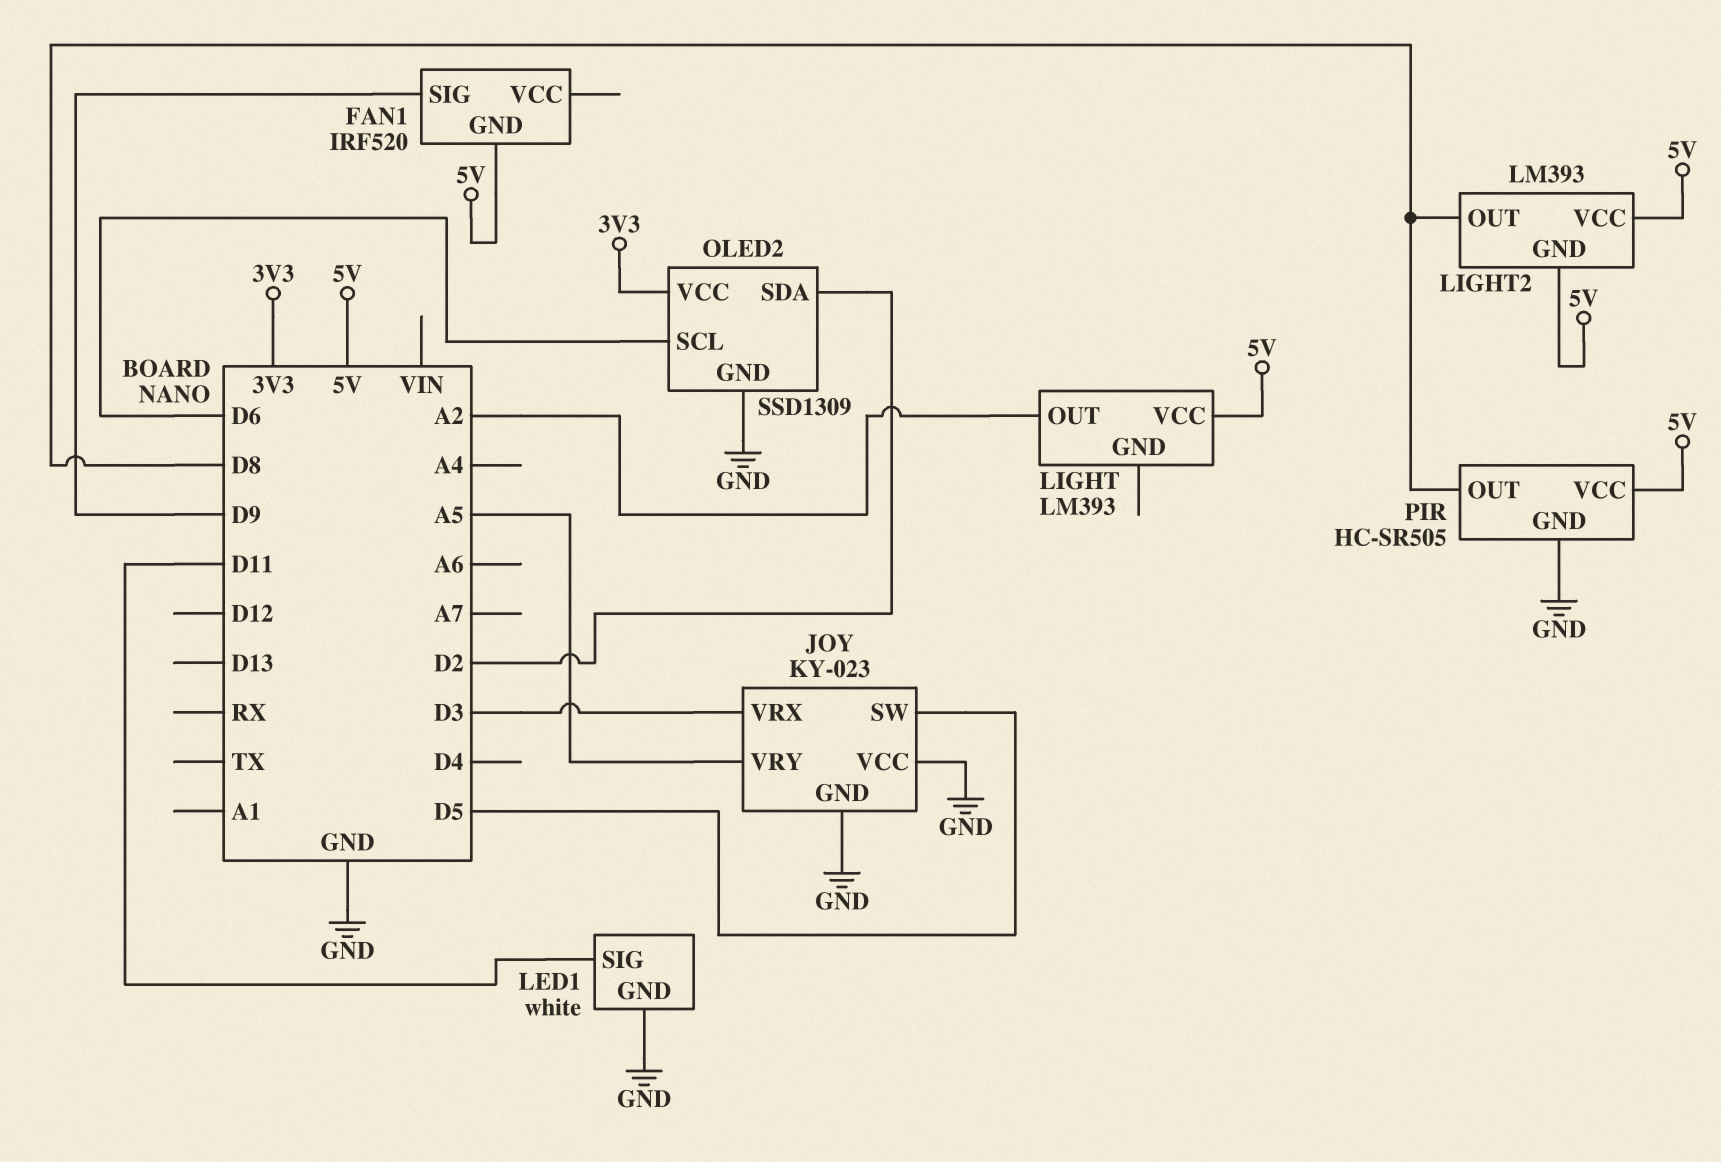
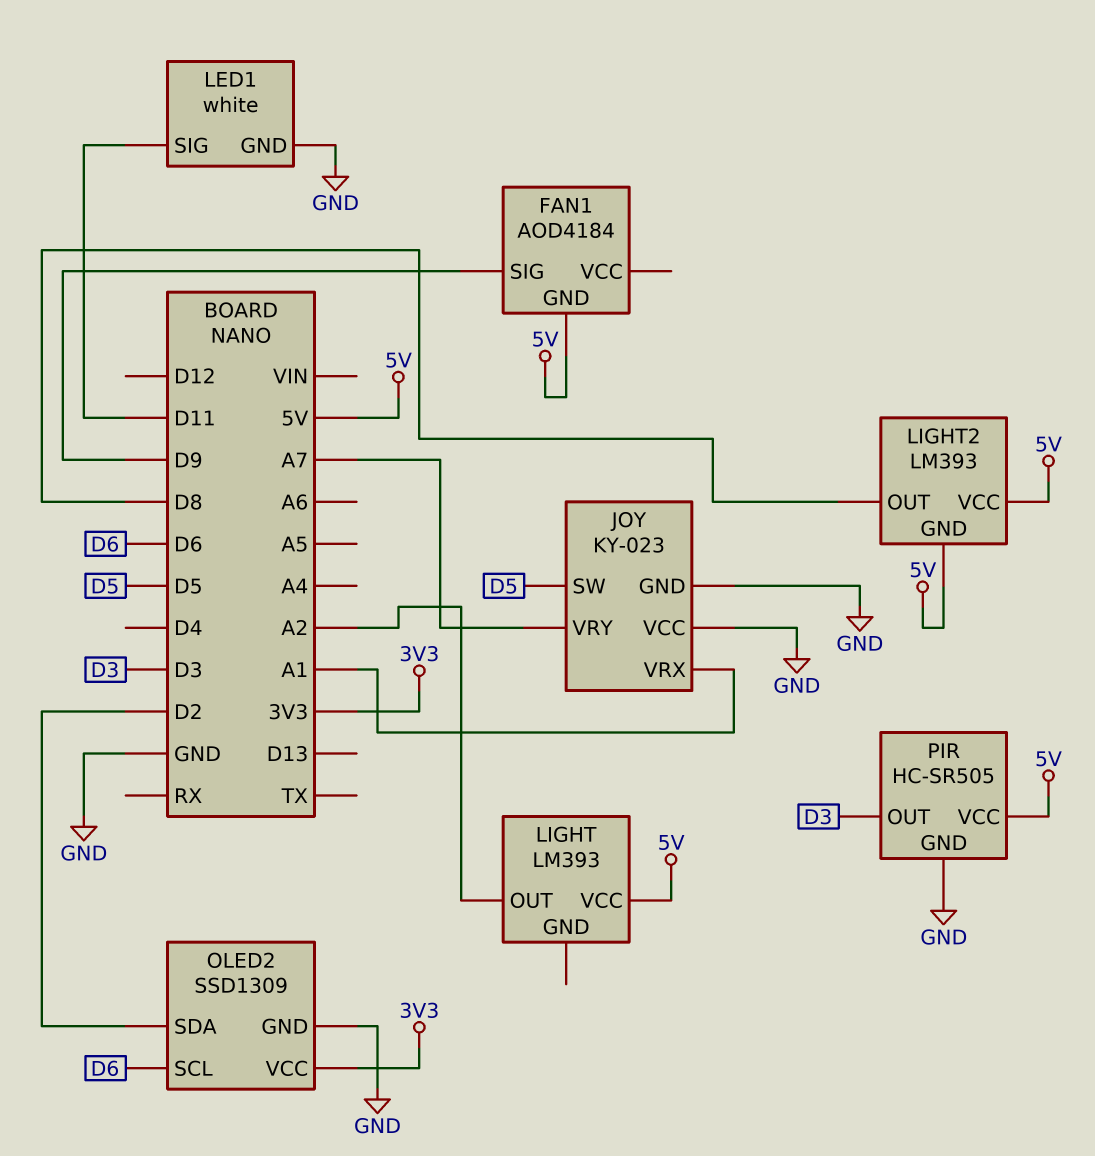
FAN1: IRF520 -> AOD4184
JOY pin VRX: D3 -> A1
JOY pin VRY: A5 -> A7
PIR pin OUT: D8 -> D3

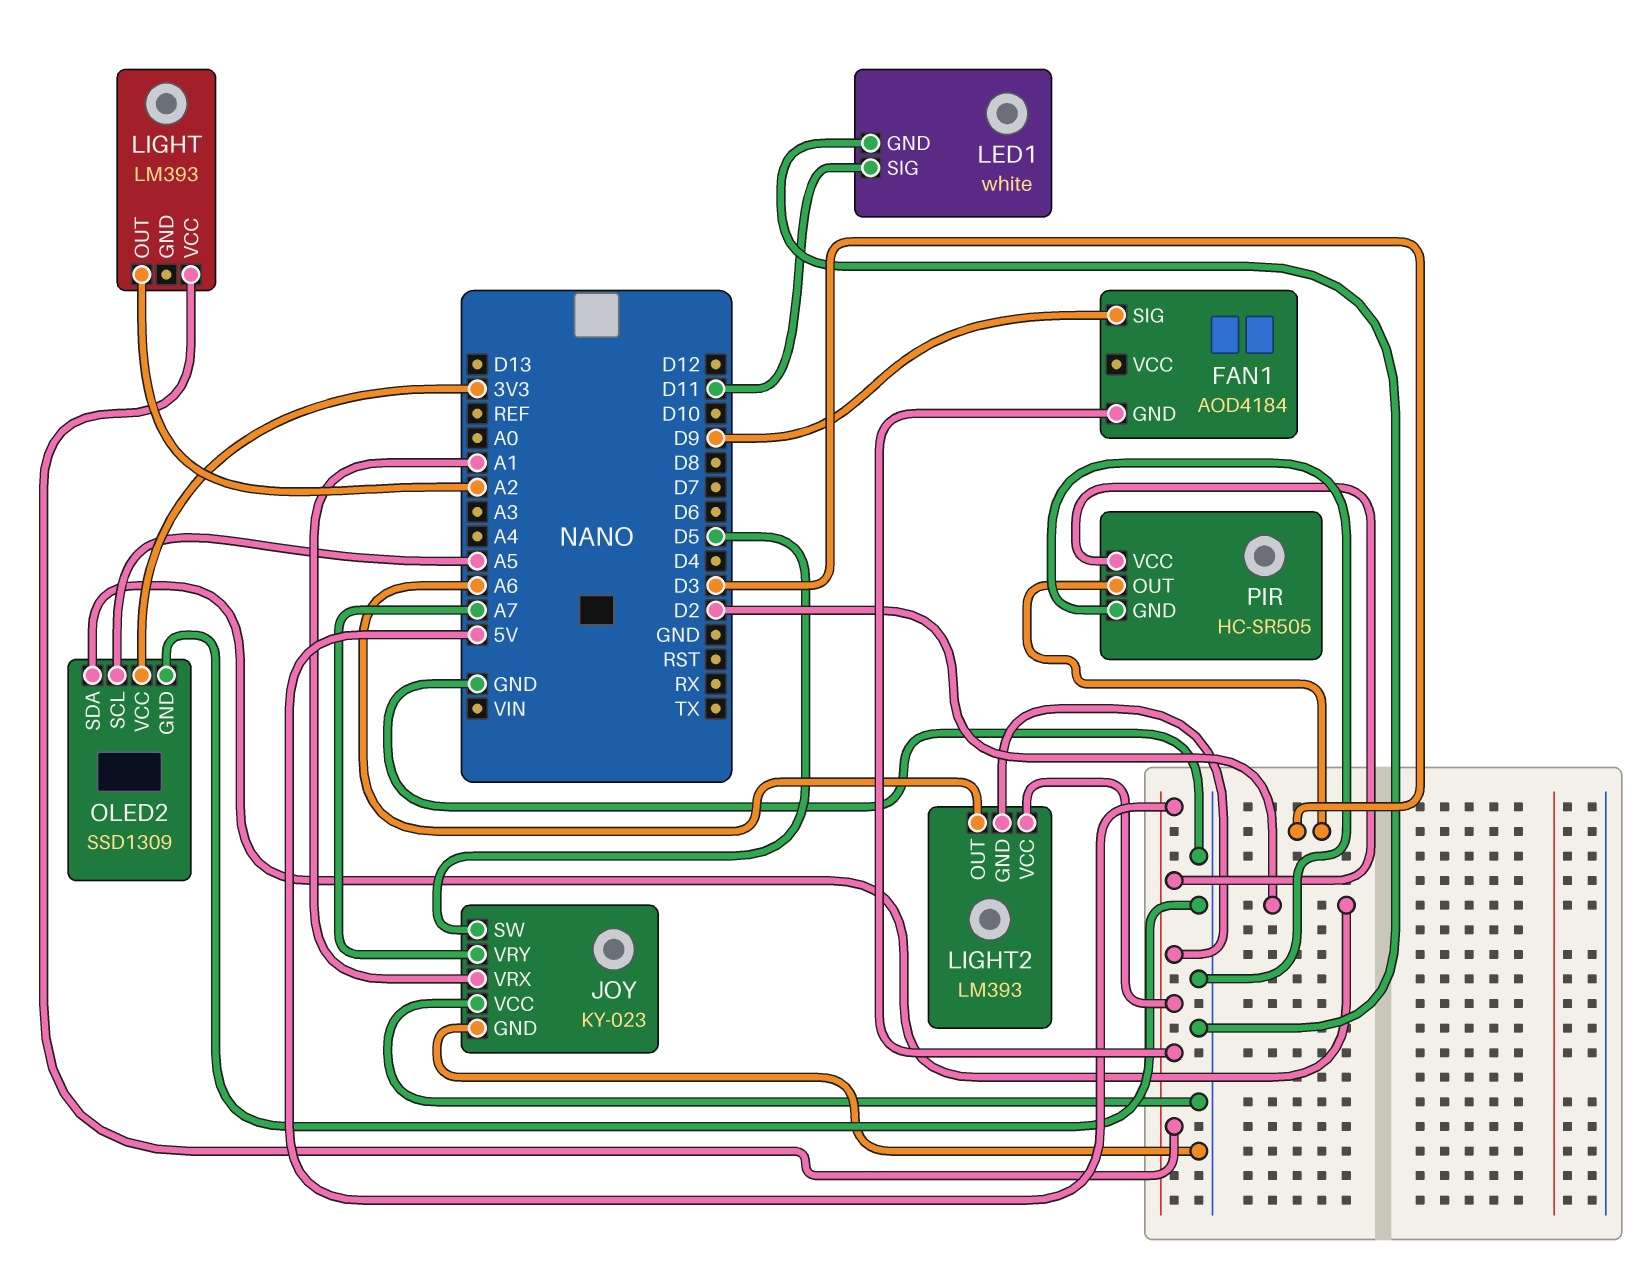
LIGHT2 pin OUT: D8 -> A6
OLED2 pin SCL: D6 -> A5

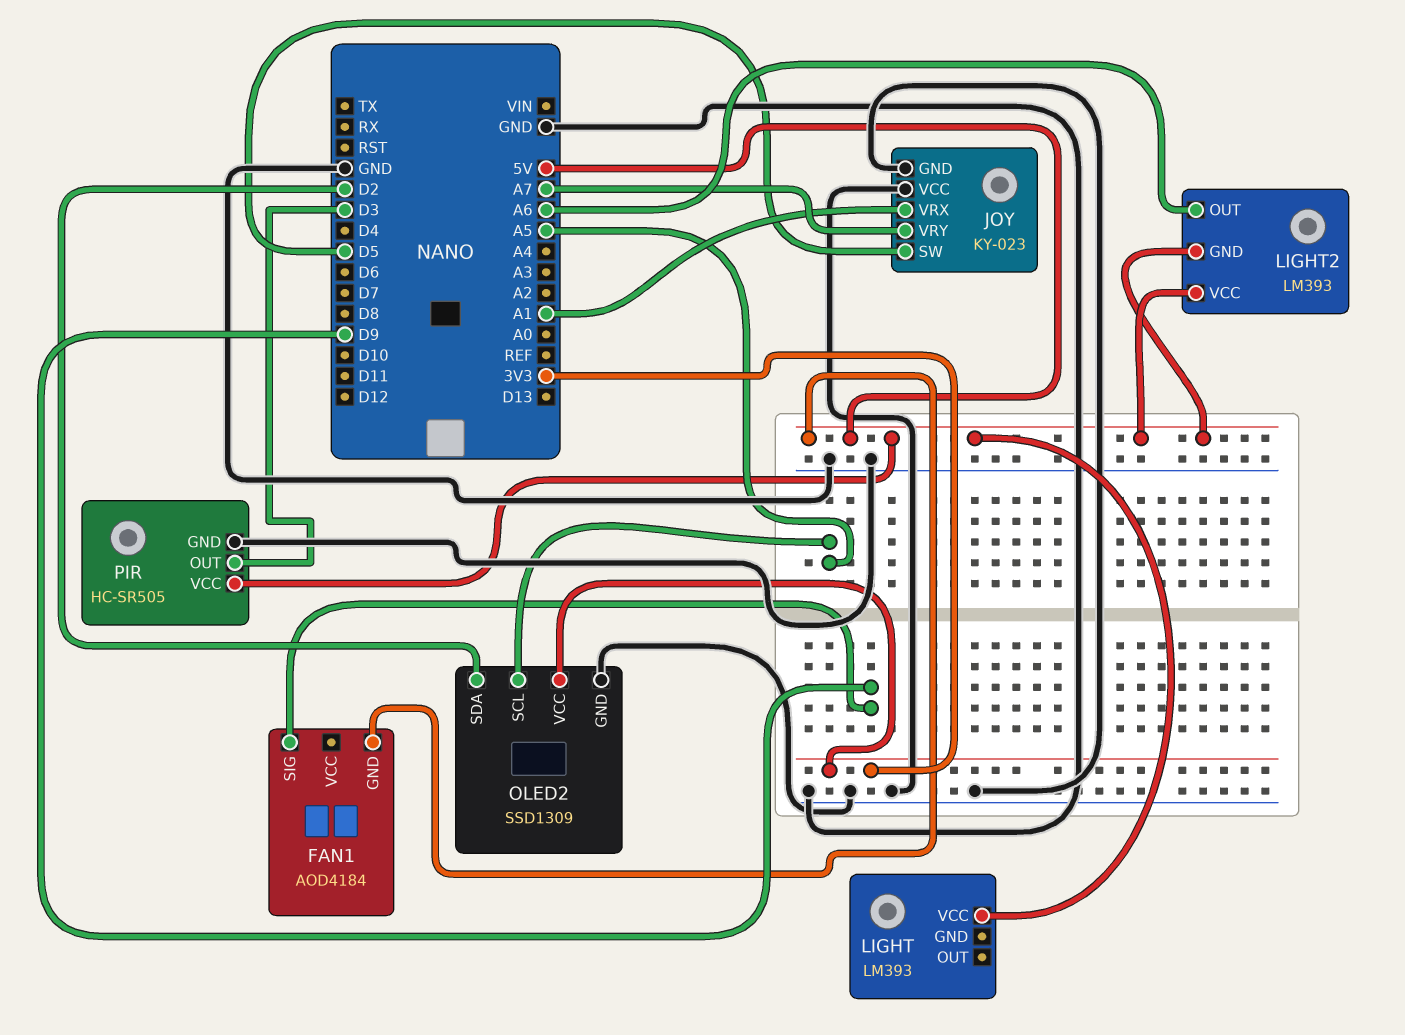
LED1: white -> none
LED1 pin GND: GND -> none
LED1 pin SIG: D11 -> none
LIGHT pin OUT: A2 -> none

